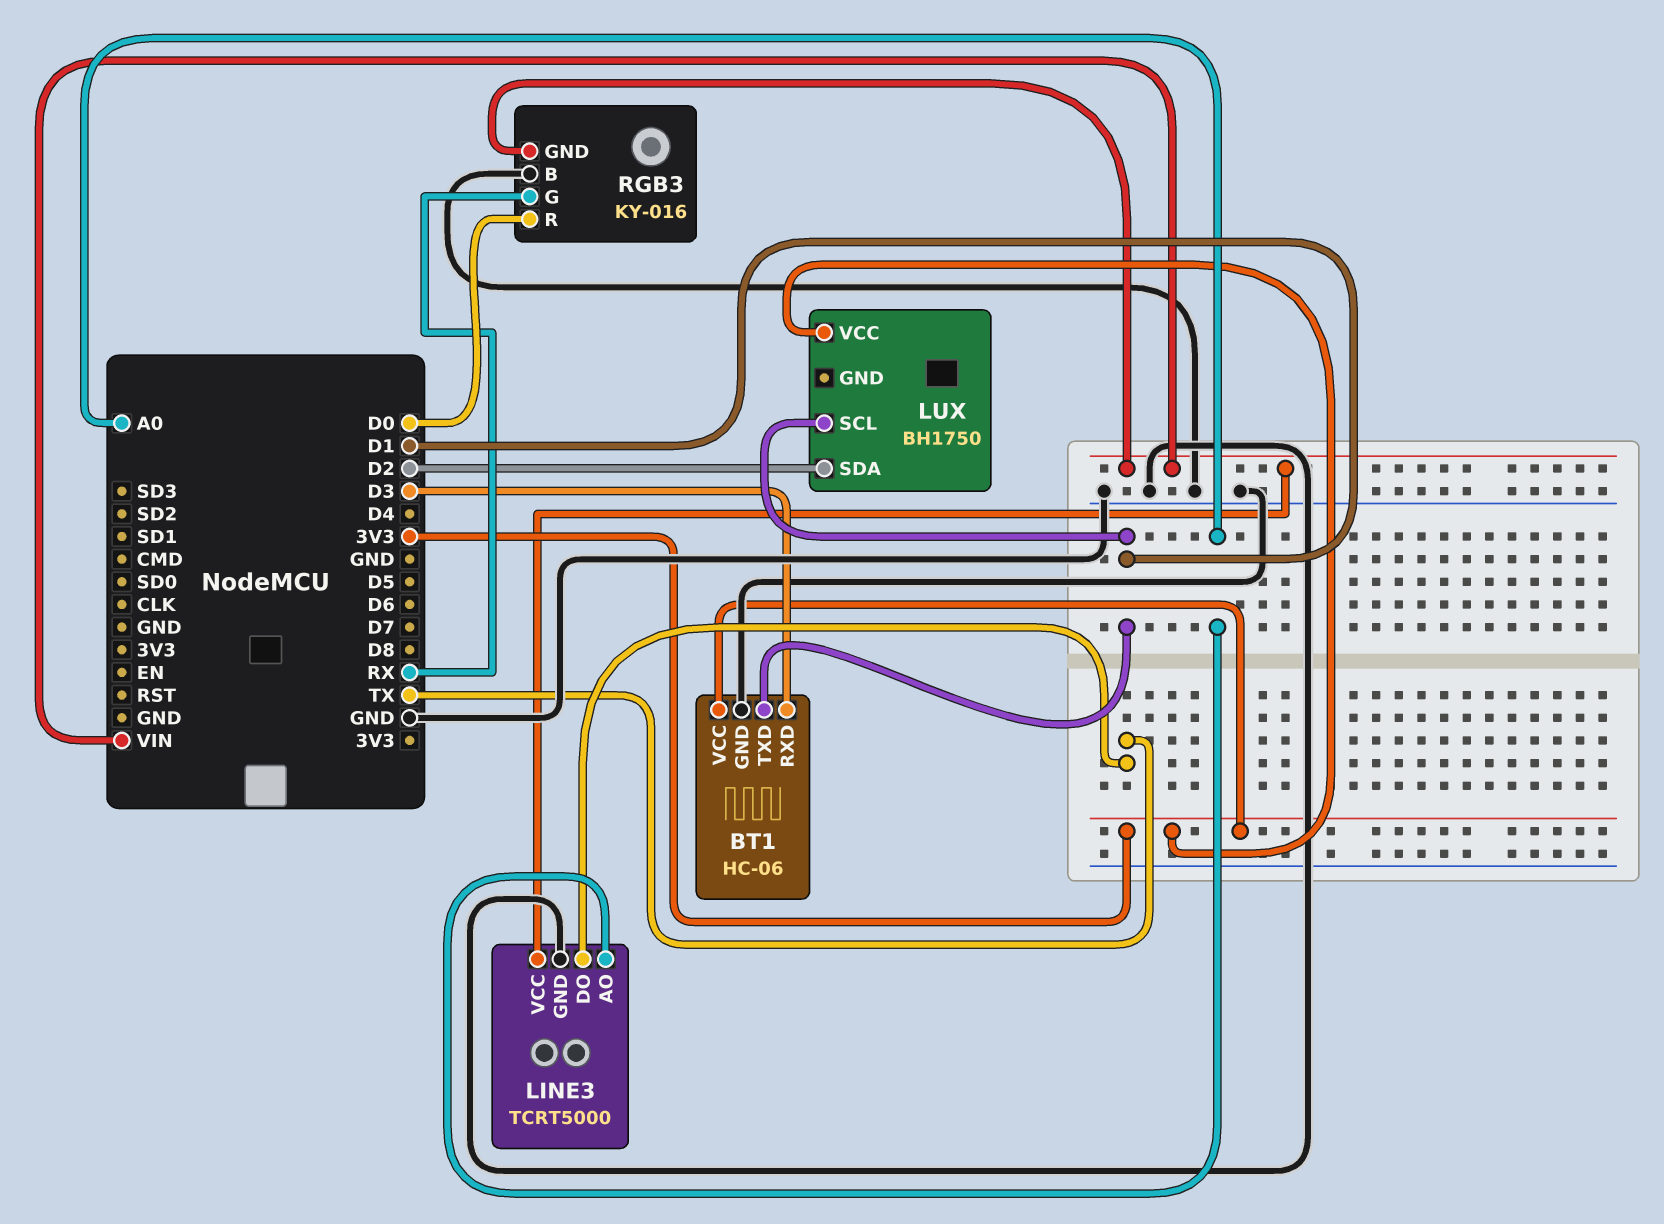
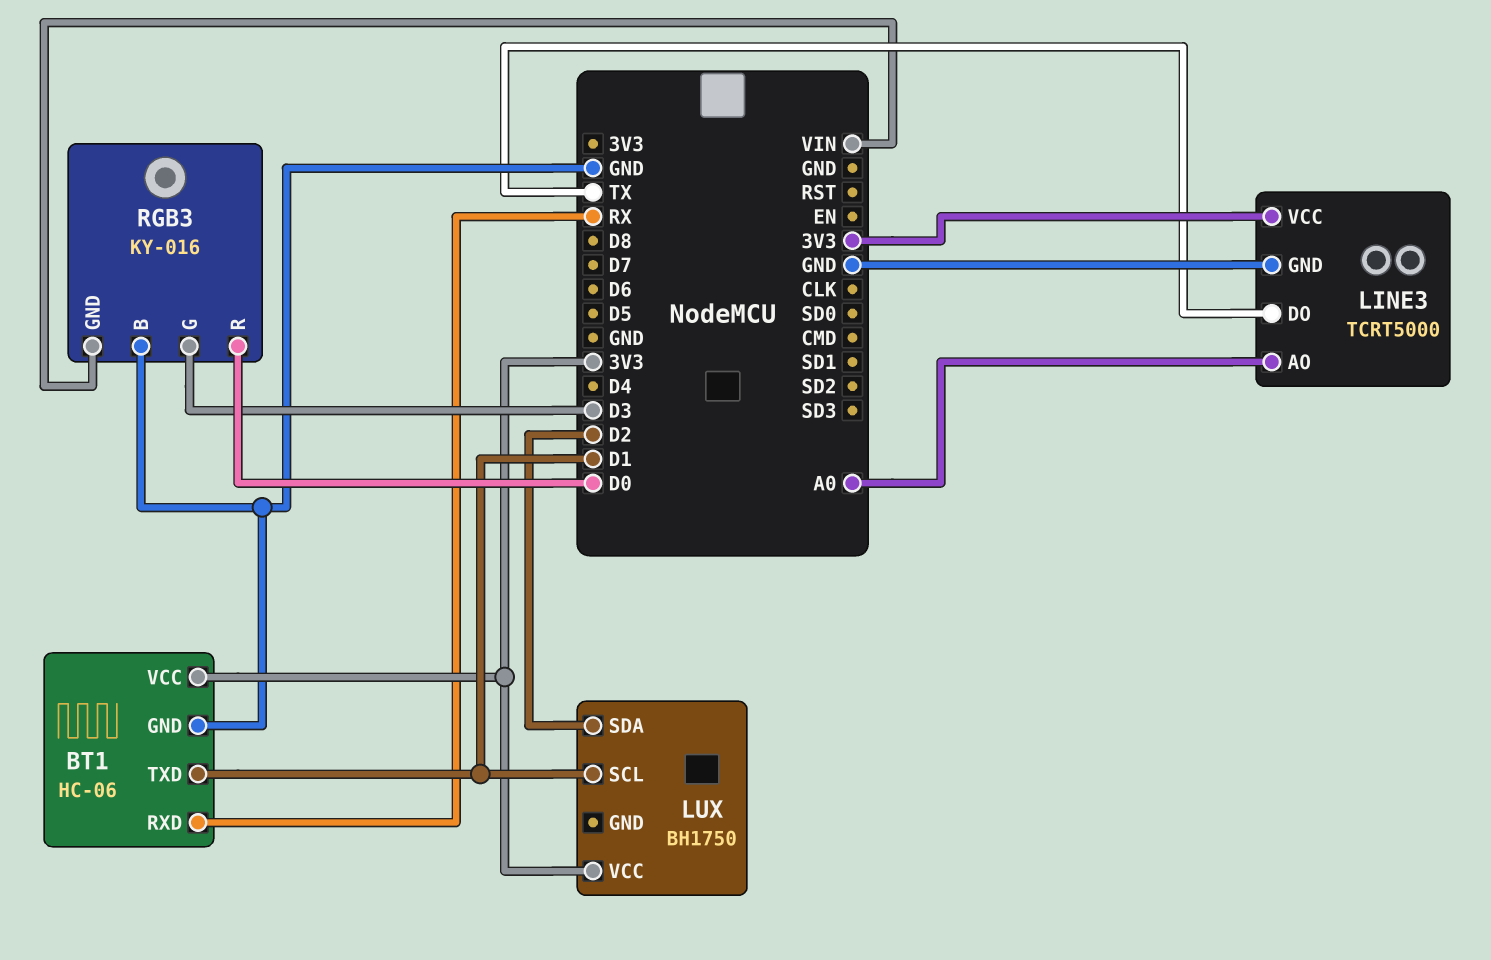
BT1 pin RXD: D3 -> RX
LINE3 pin VCC: VIN -> 3V3
RGB3 pin G: RX -> D3

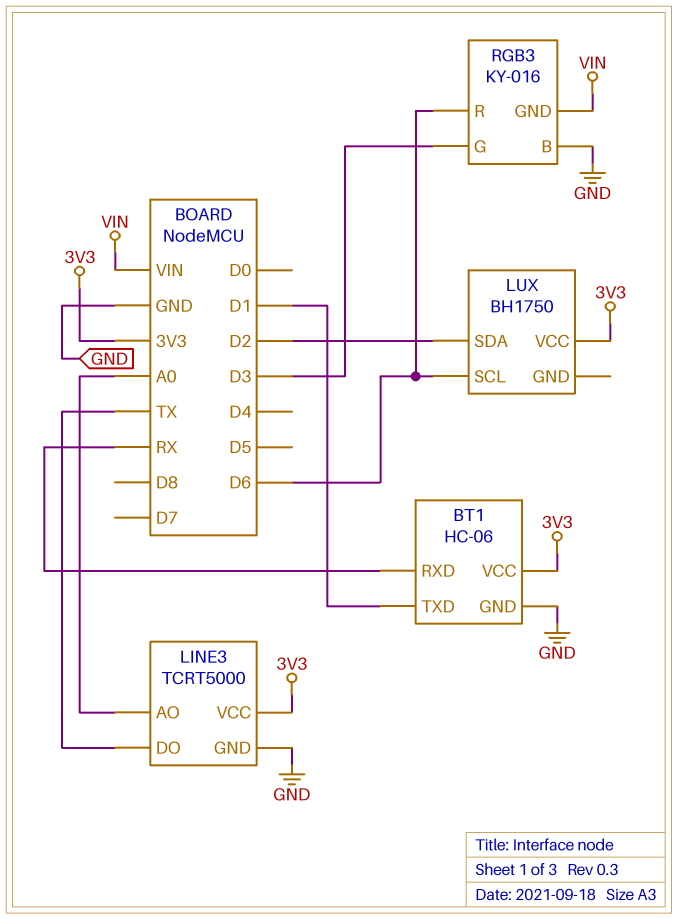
LUX pin SCL: D1 -> D6
RGB3 pin R: D0 -> D6

